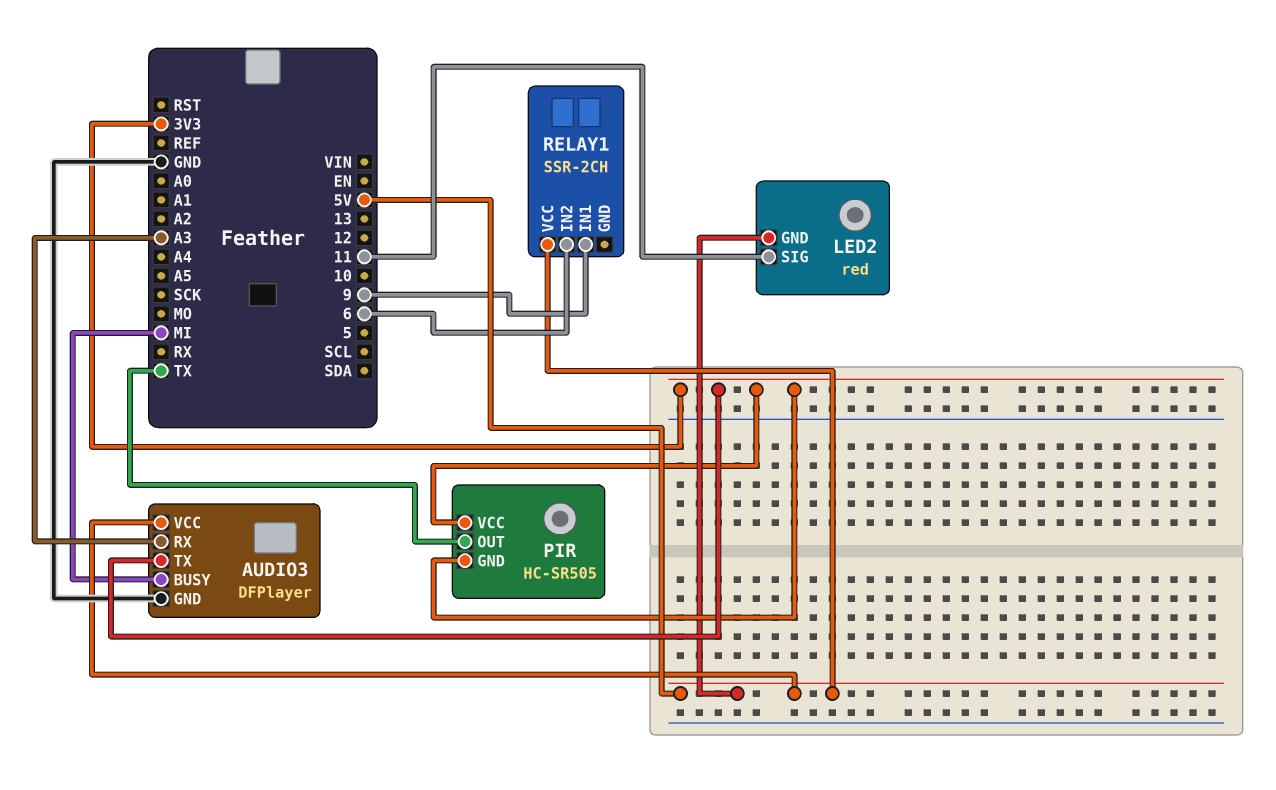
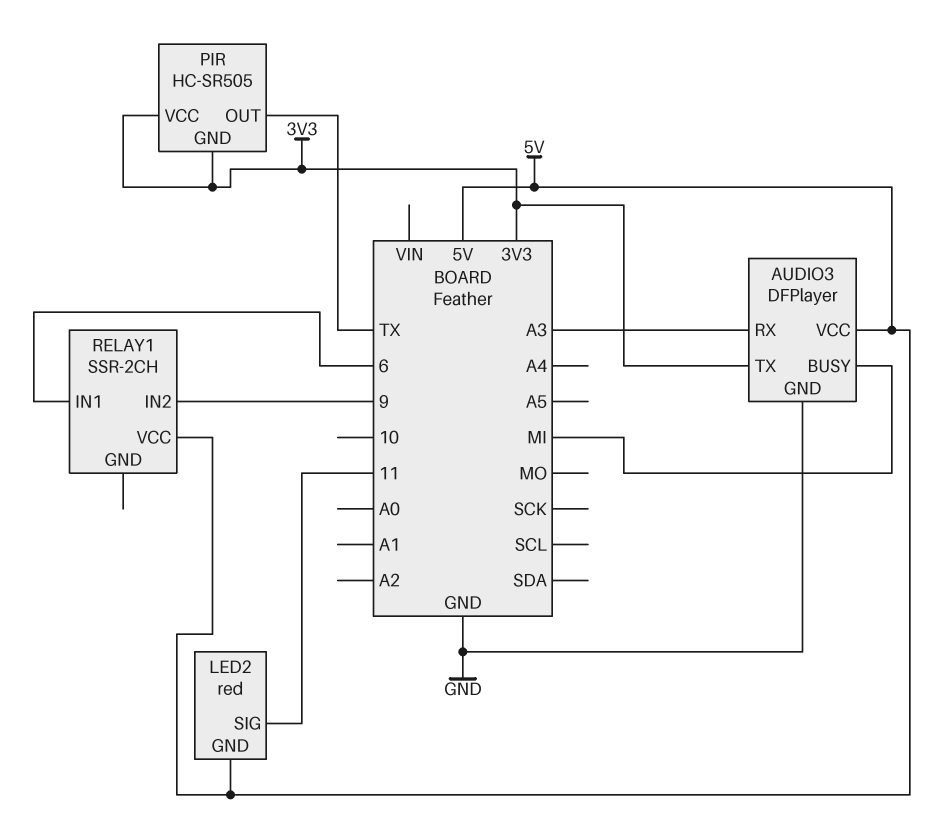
RELAY1 pin IN1: 9 -> 6
RELAY1 pin IN2: 6 -> 9

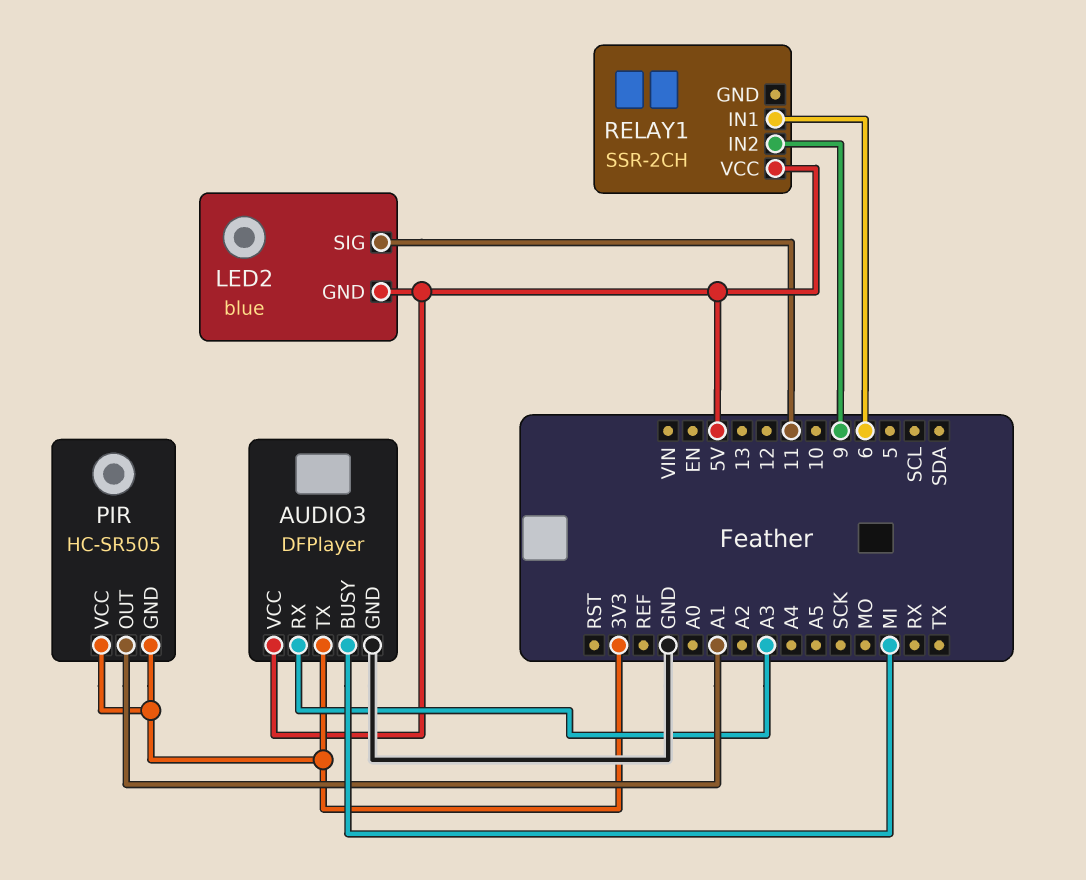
LED2: red -> blue
PIR pin OUT: TX -> A1

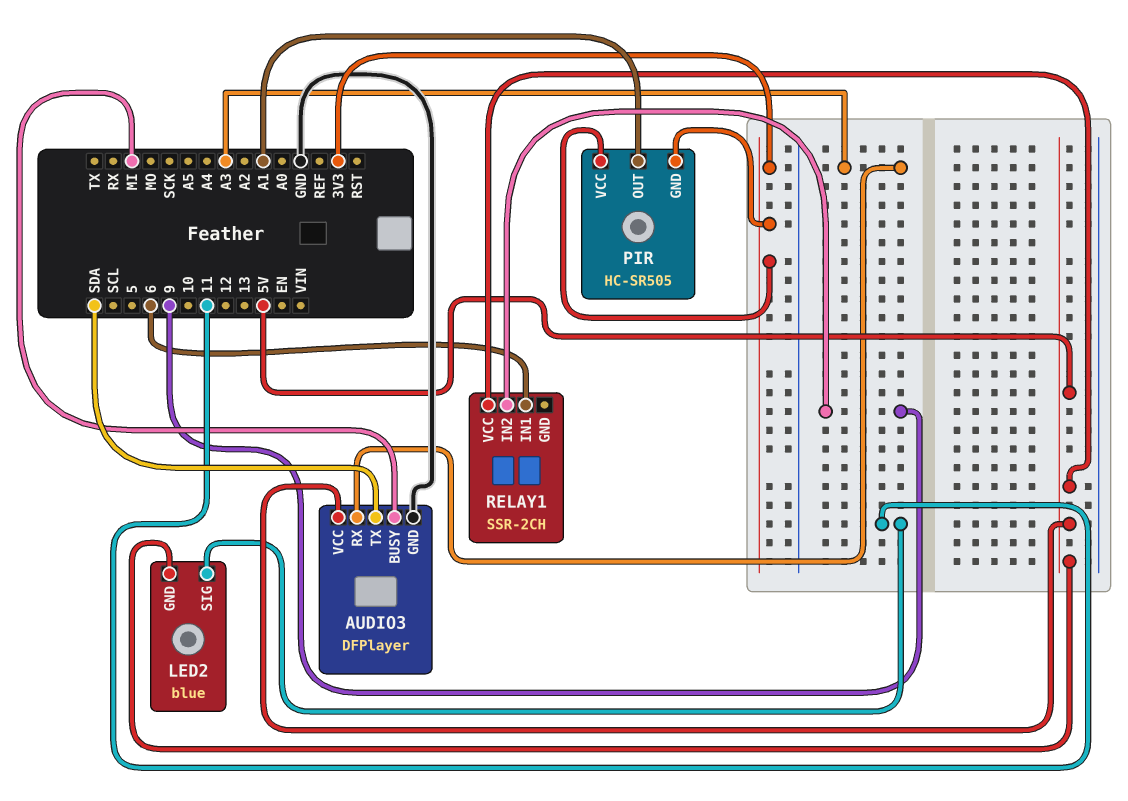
AUDIO3 pin TX: 3V3 -> SDA

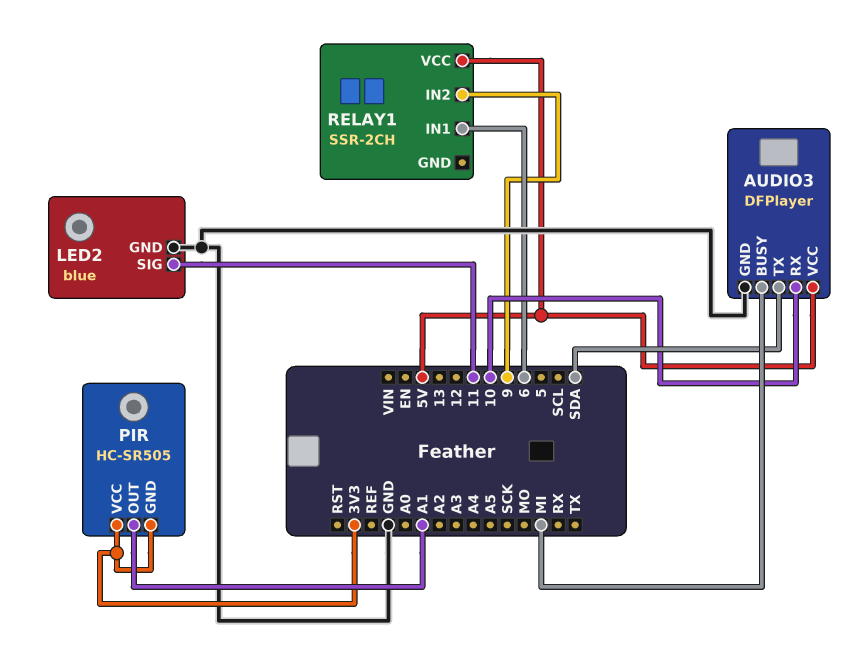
AUDIO3 pin RX: A3 -> 10
LED2 pin GND: 5V -> GND

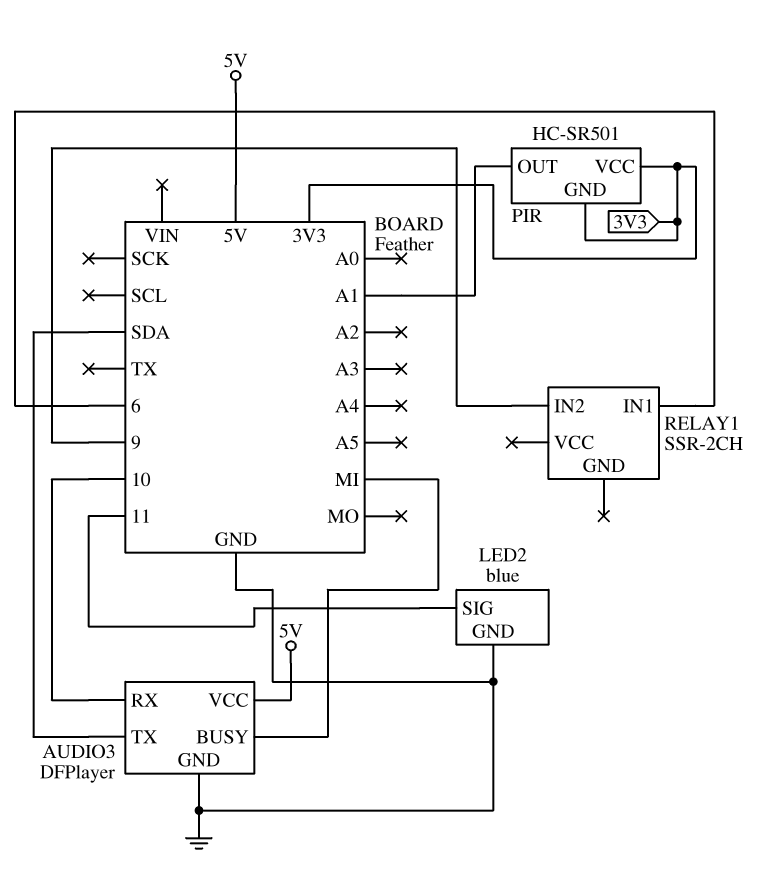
PIR: HC-SR505 -> HC-SR501
RELAY1 pin VCC: 5V -> none

